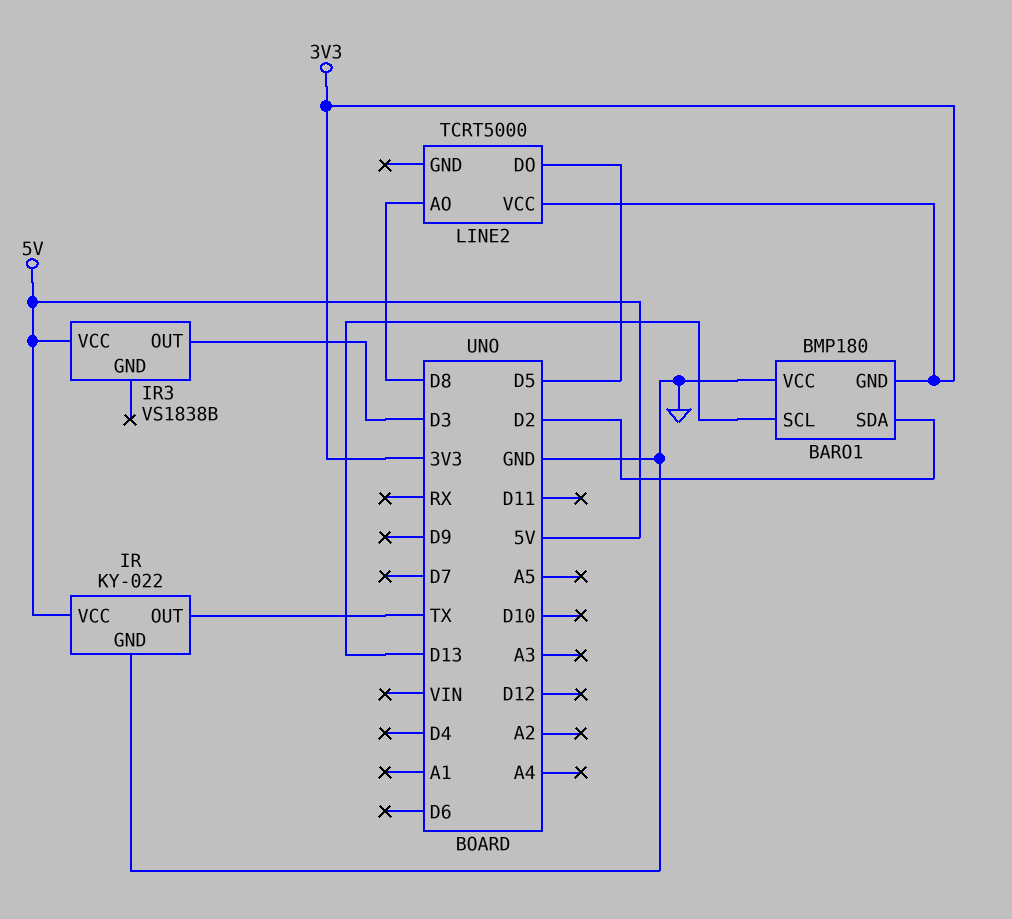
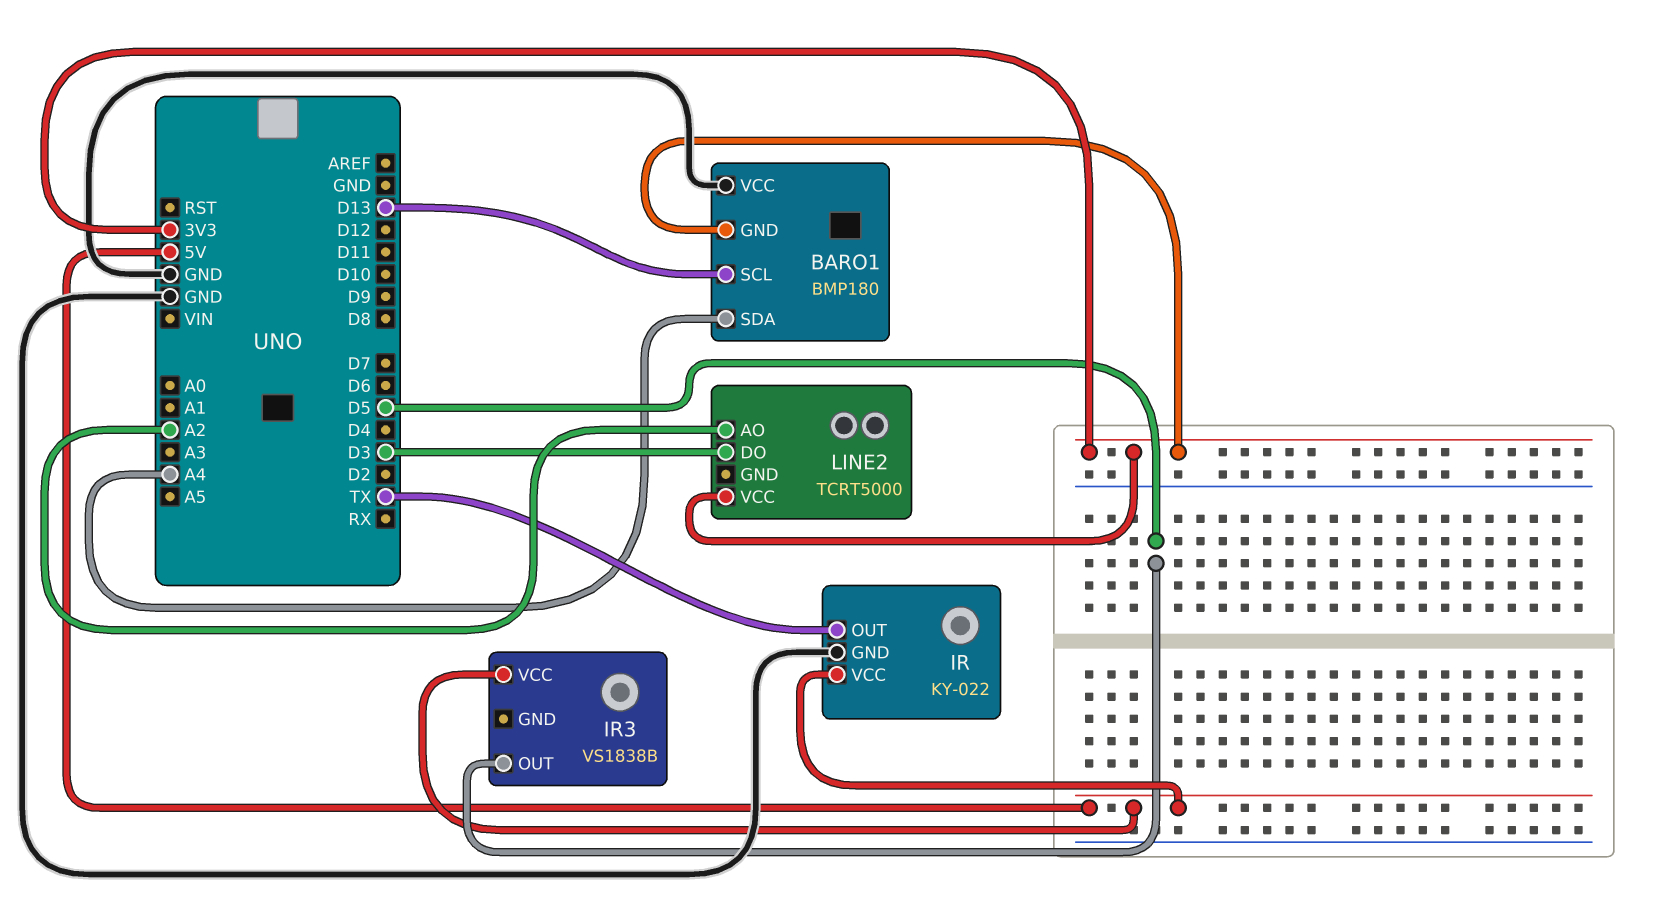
BARO1 pin SDA: D2 -> A4
IR3 pin OUT: D3 -> D5
LINE2 pin AO: D8 -> A2
LINE2 pin DO: D5 -> D3

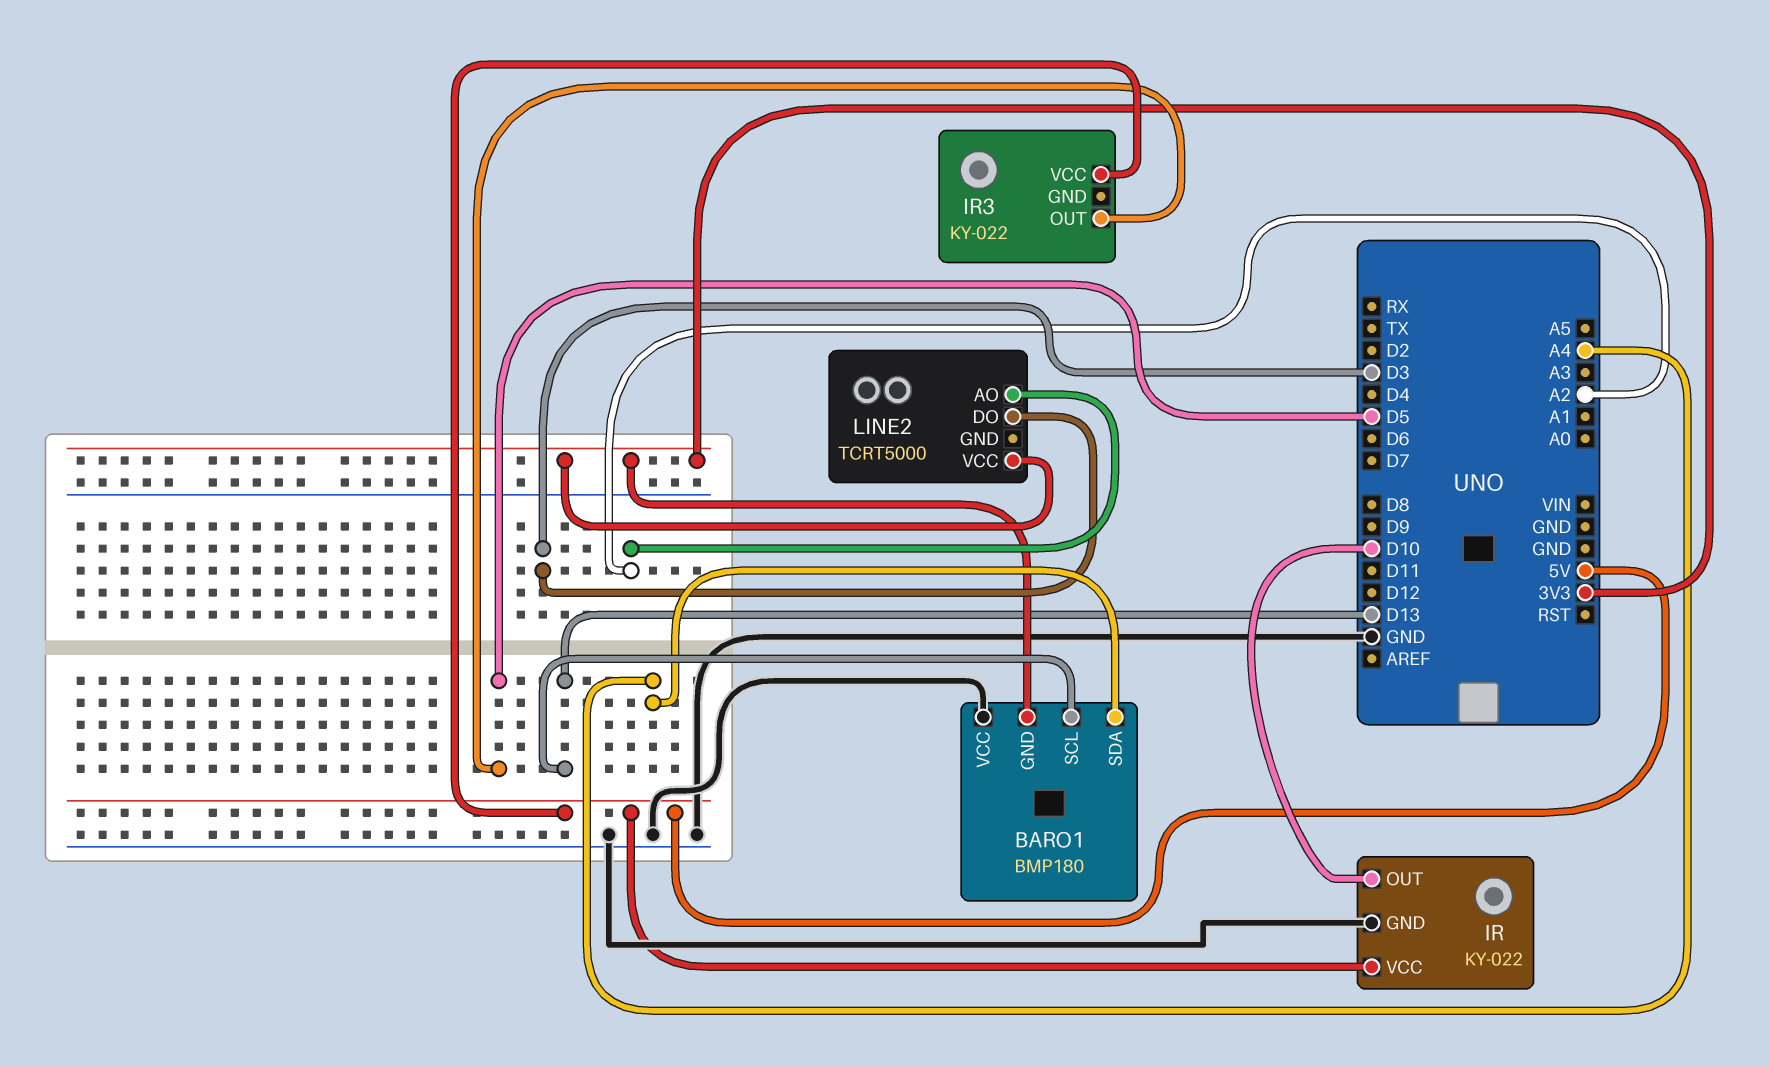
IR pin OUT: TX -> D10
IR3: VS1838B -> KY-022

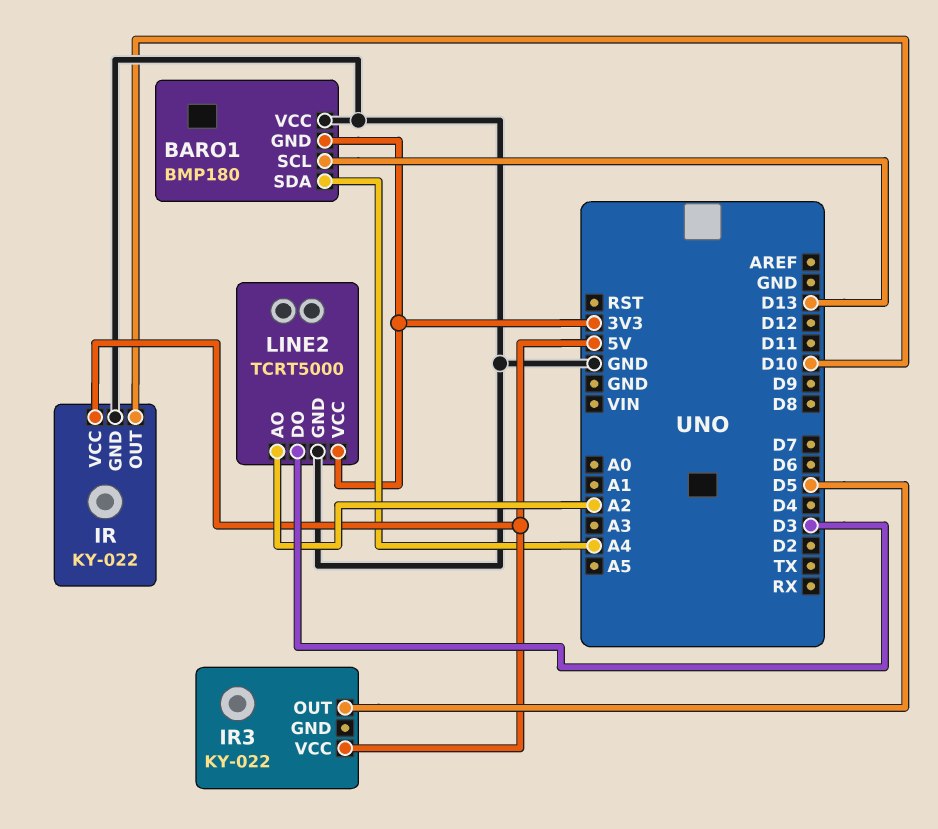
LINE2 pin GND: none -> GND

